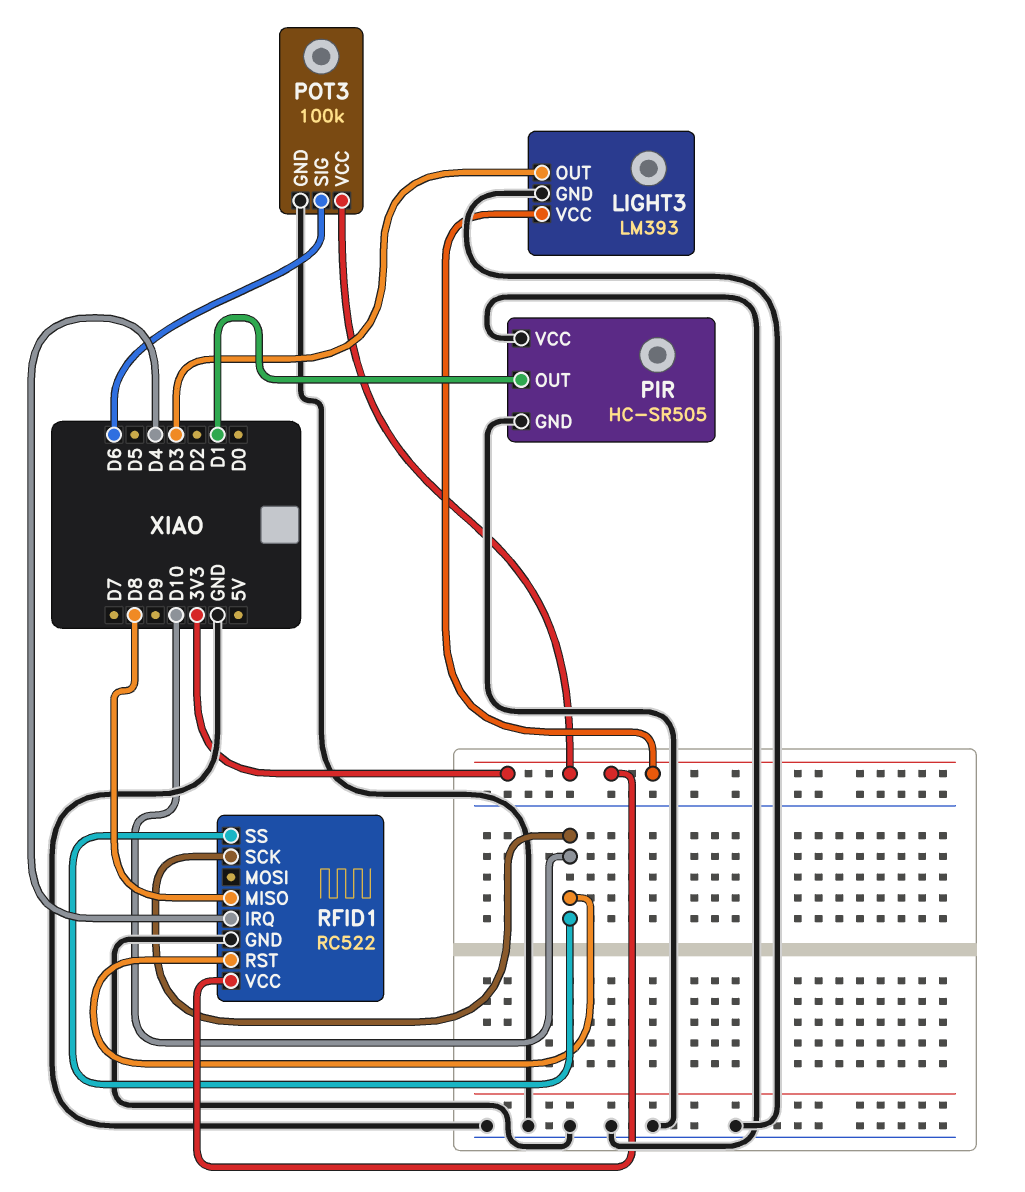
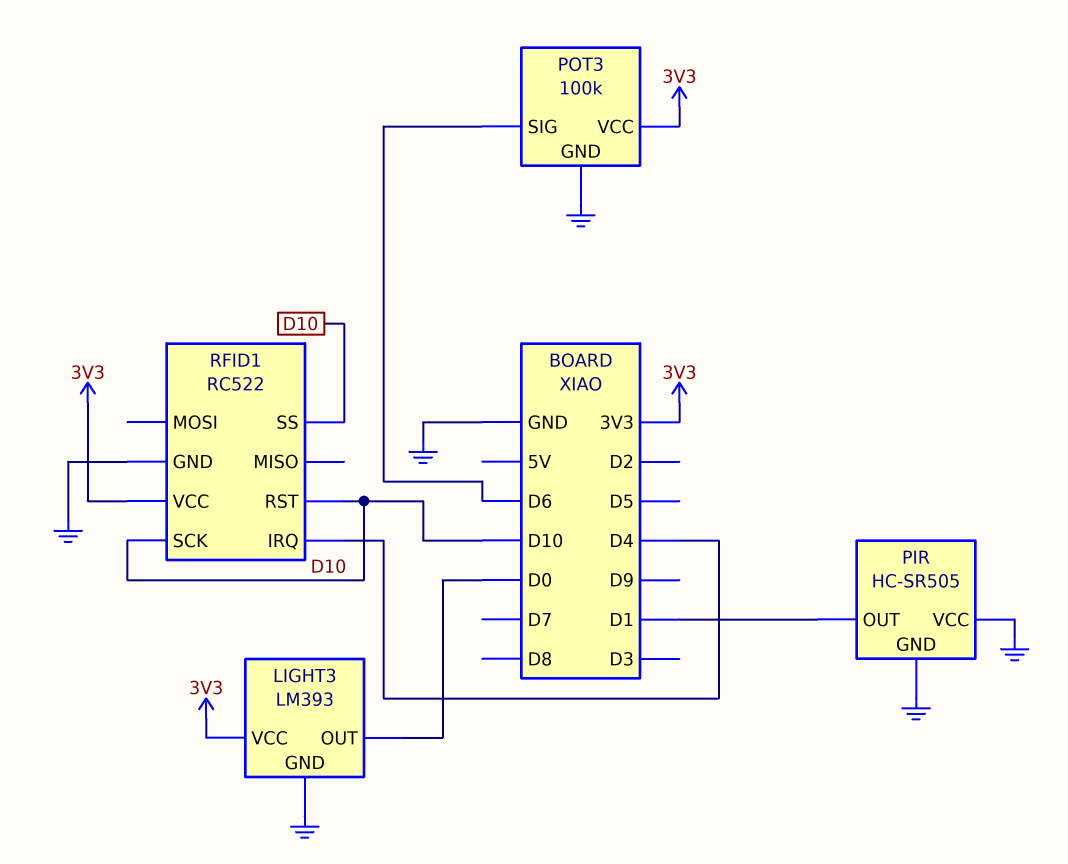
LIGHT3 pin OUT: D3 -> D0
RFID1 pin MISO: D8 -> none

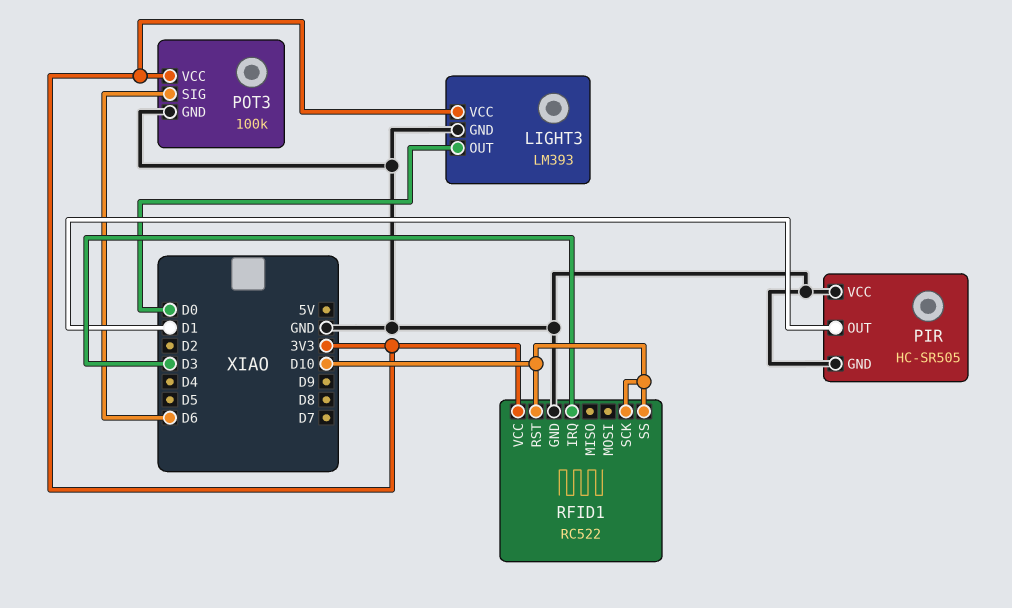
RFID1 pin IRQ: D4 -> D3

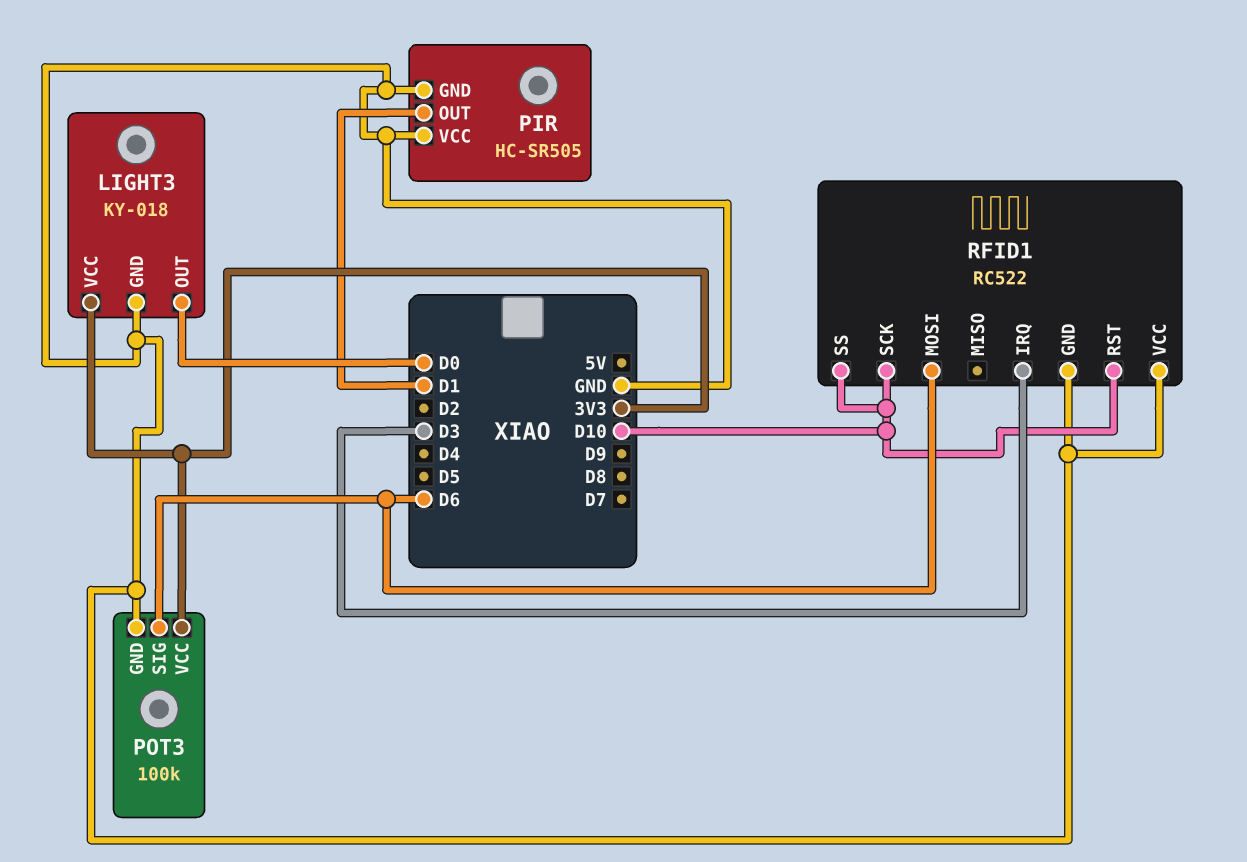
LIGHT3: LM393 -> KY-018
RFID1 pin MOSI: none -> D6
RFID1 pin VCC: 3V3 -> GND

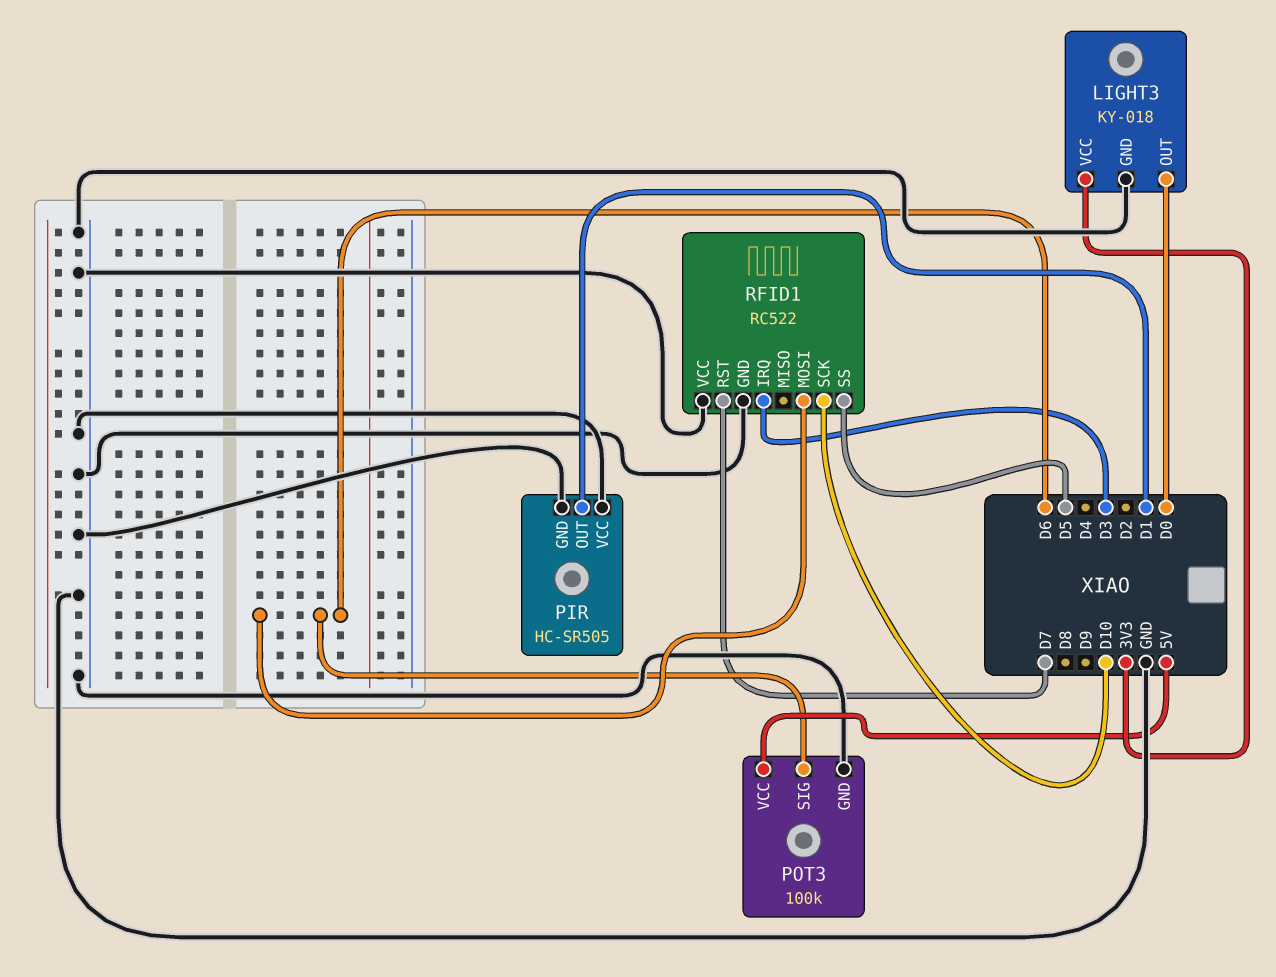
POT3 pin VCC: 3V3 -> 5V
RFID1 pin RST: D10 -> D7
RFID1 pin SS: D10 -> D5

